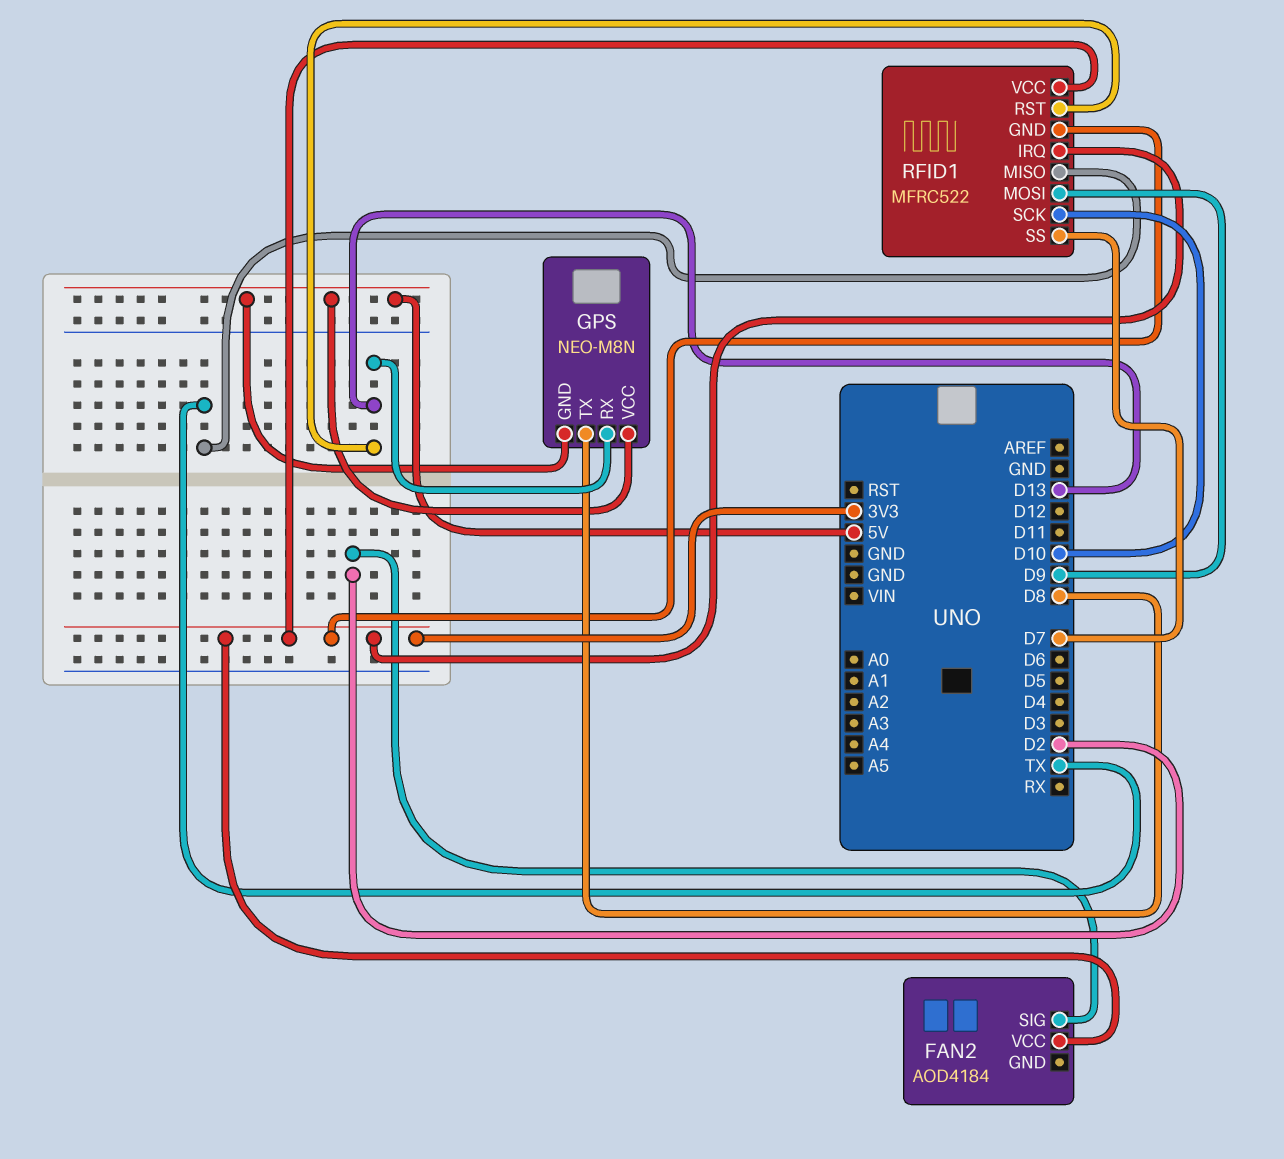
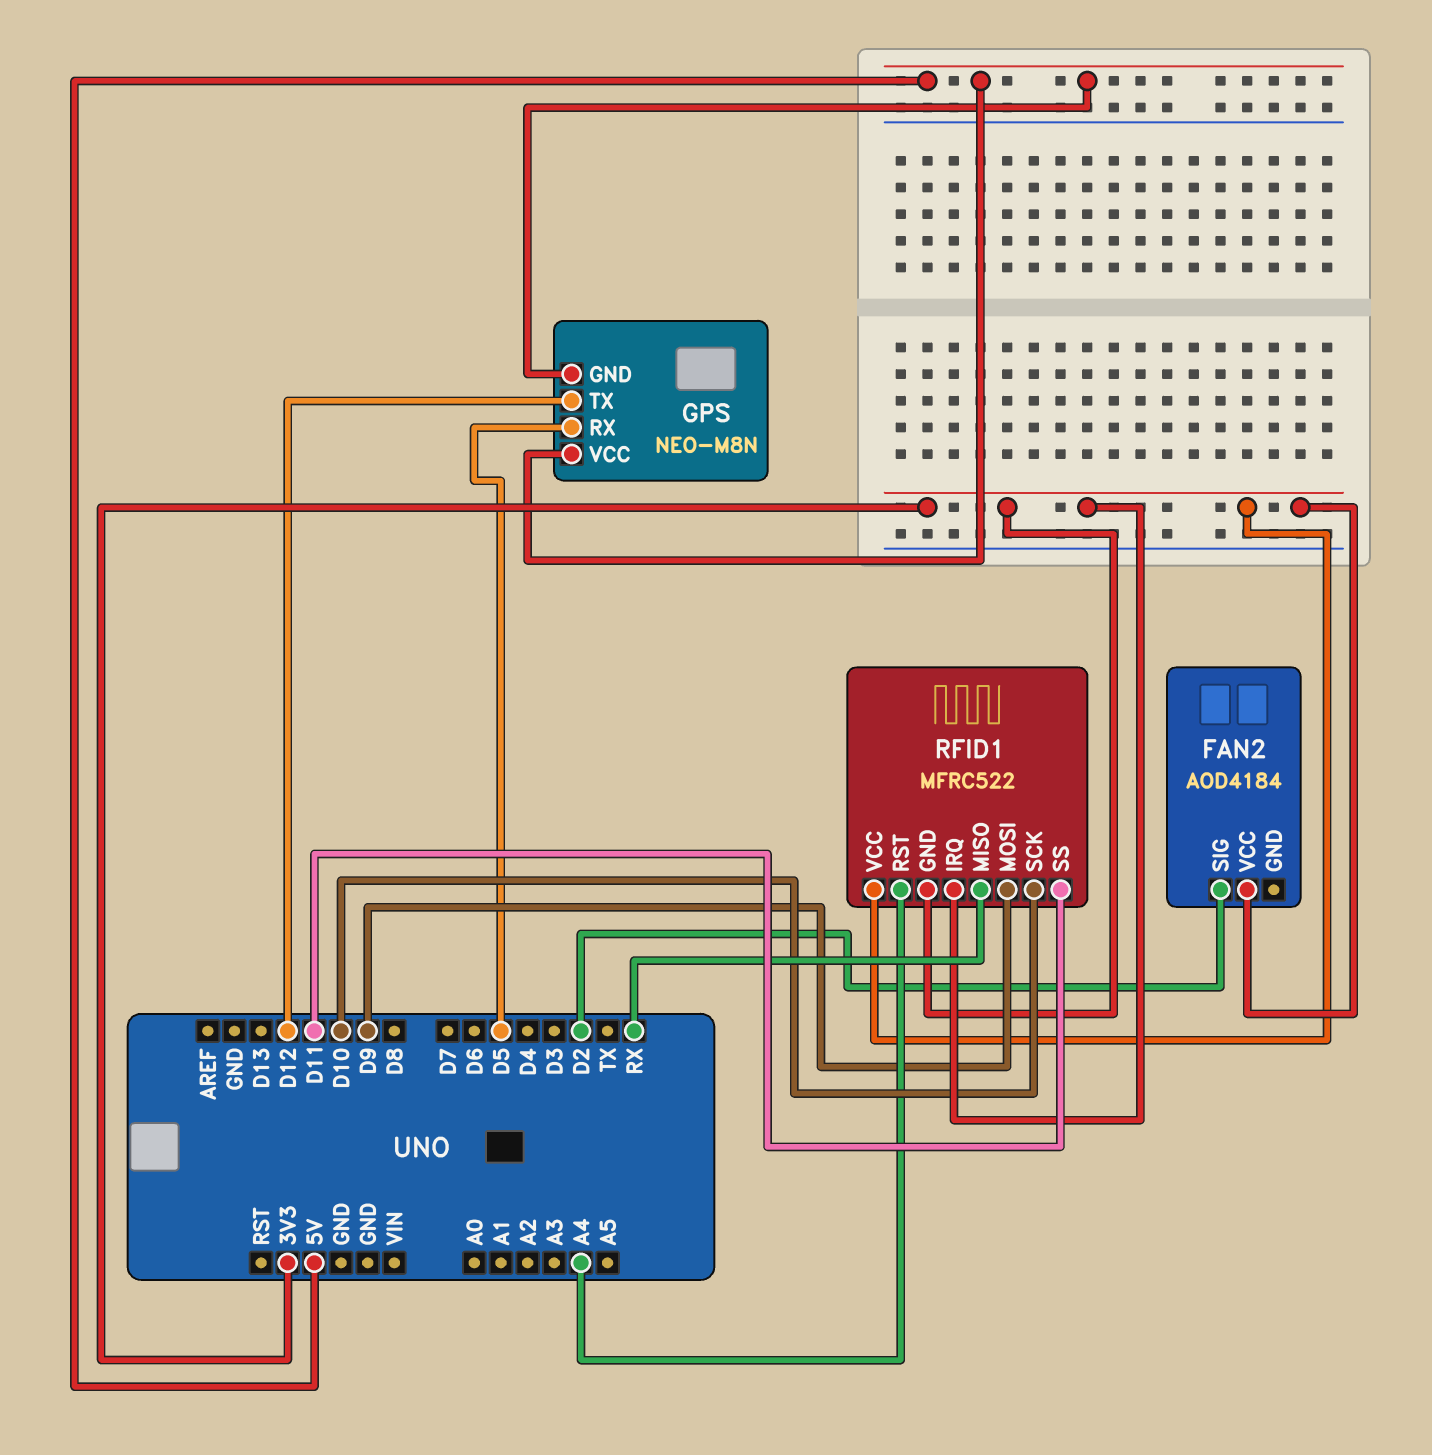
GPS pin RX: D13 -> D5
GPS pin TX: D8 -> D12
RFID1 pin MISO: TX -> RX
RFID1 pin RST: D13 -> A4
RFID1 pin SS: D7 -> D11

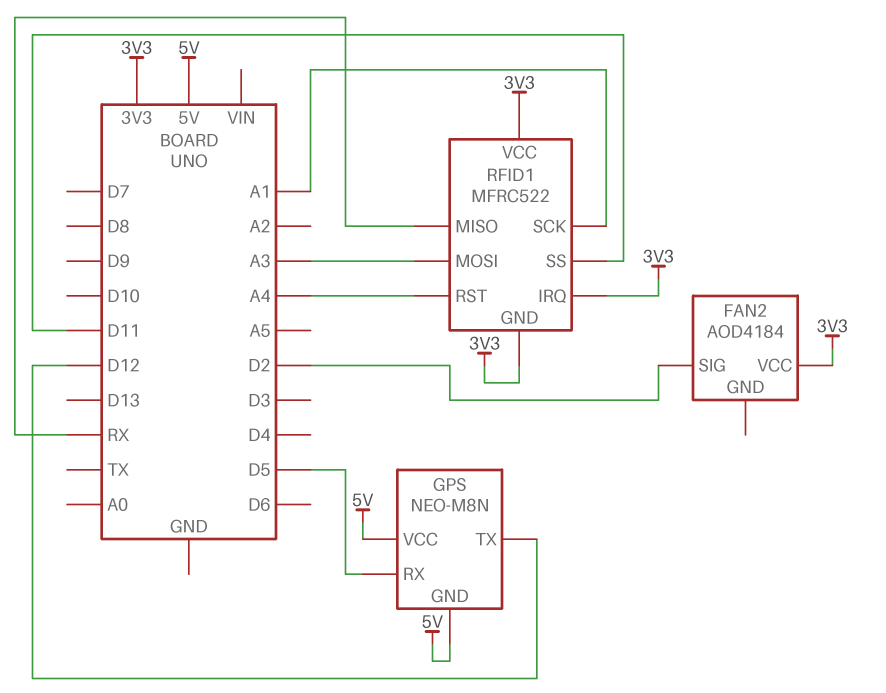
RFID1 pin MOSI: D9 -> A3
RFID1 pin SCK: D10 -> A1

